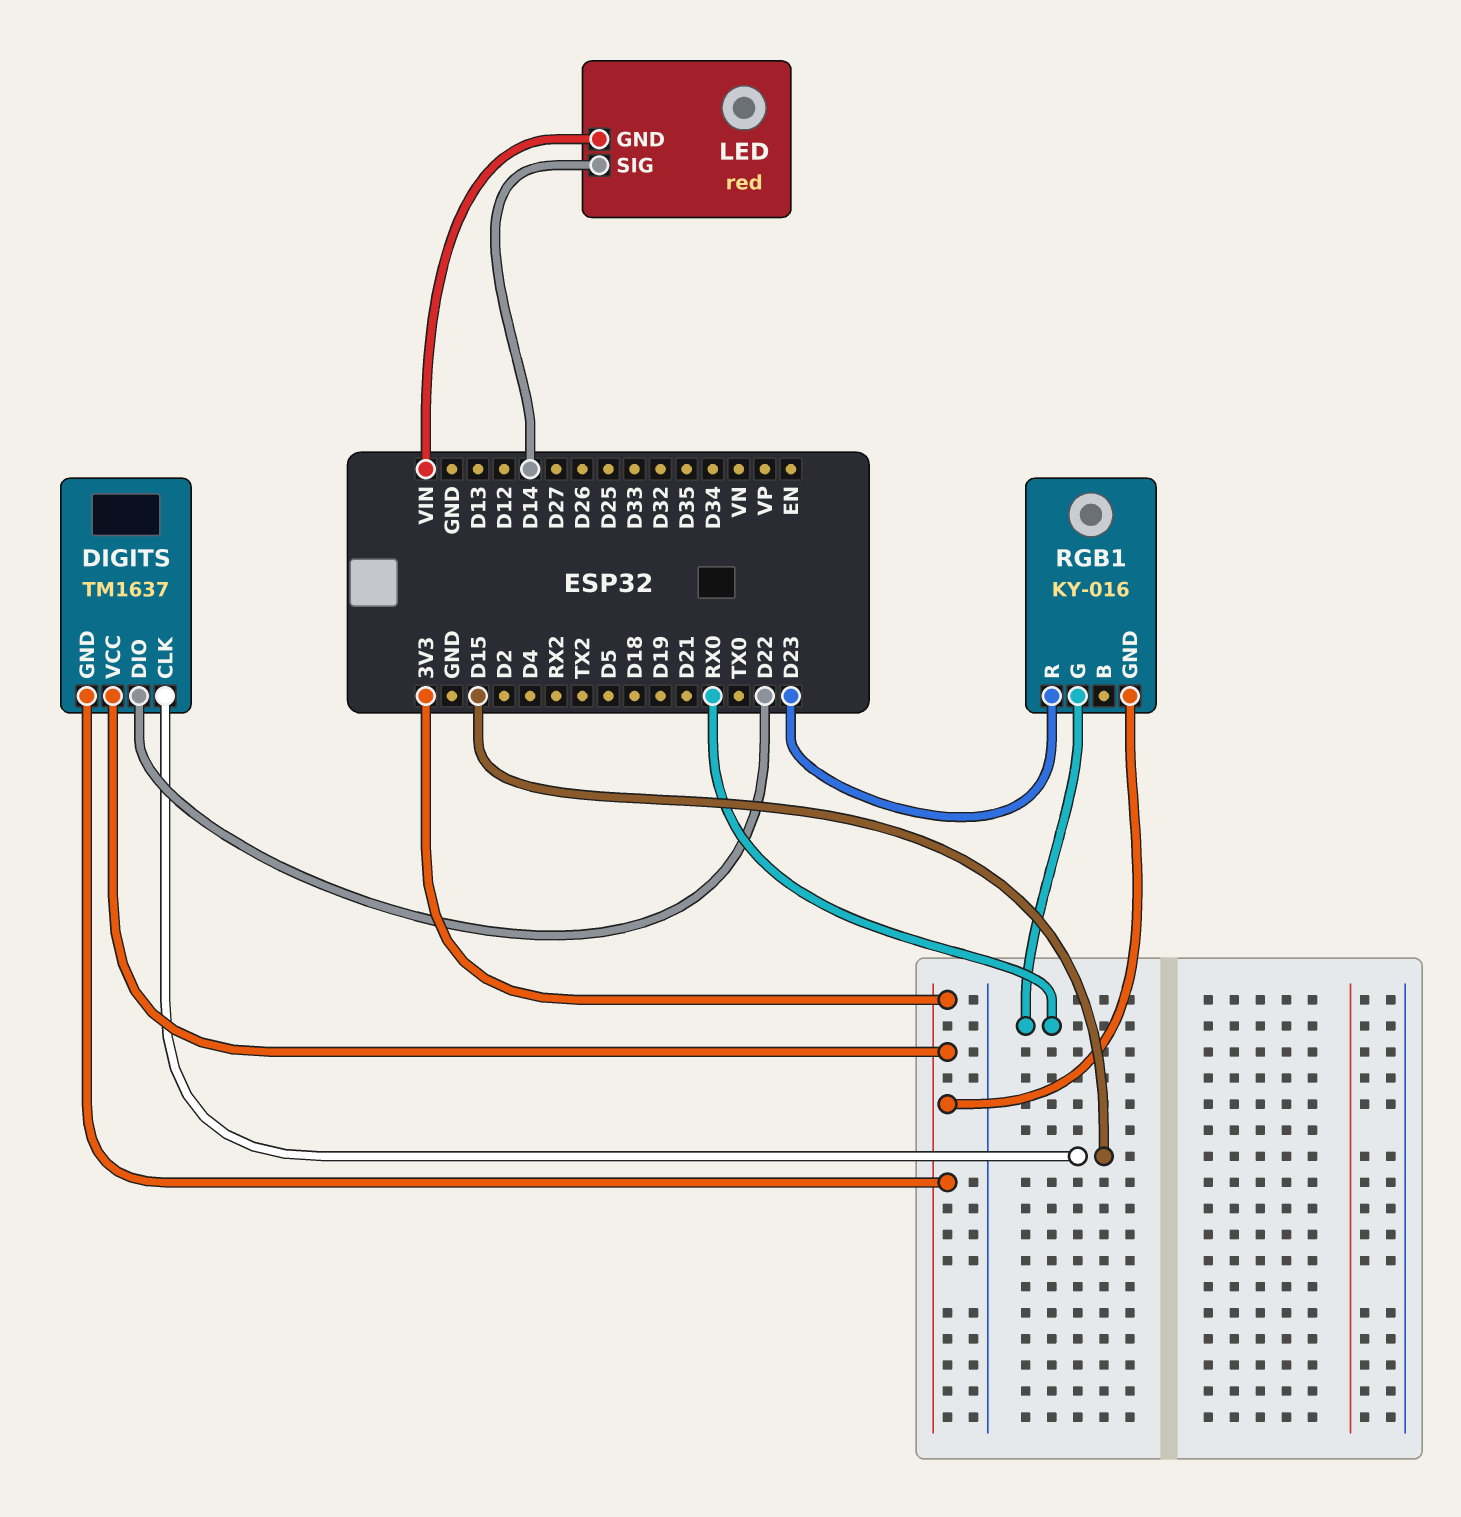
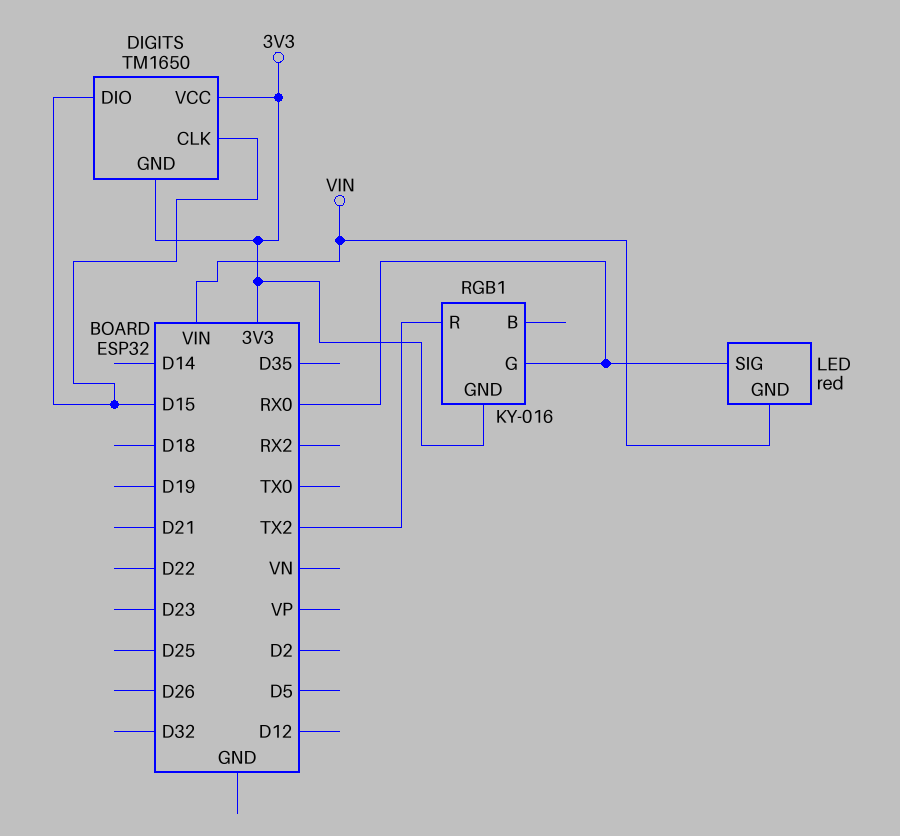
DIGITS: TM1637 -> TM1650
DIGITS pin DIO: D22 -> D15
LED pin SIG: D14 -> RX0
RGB1 pin R: D23 -> TX2

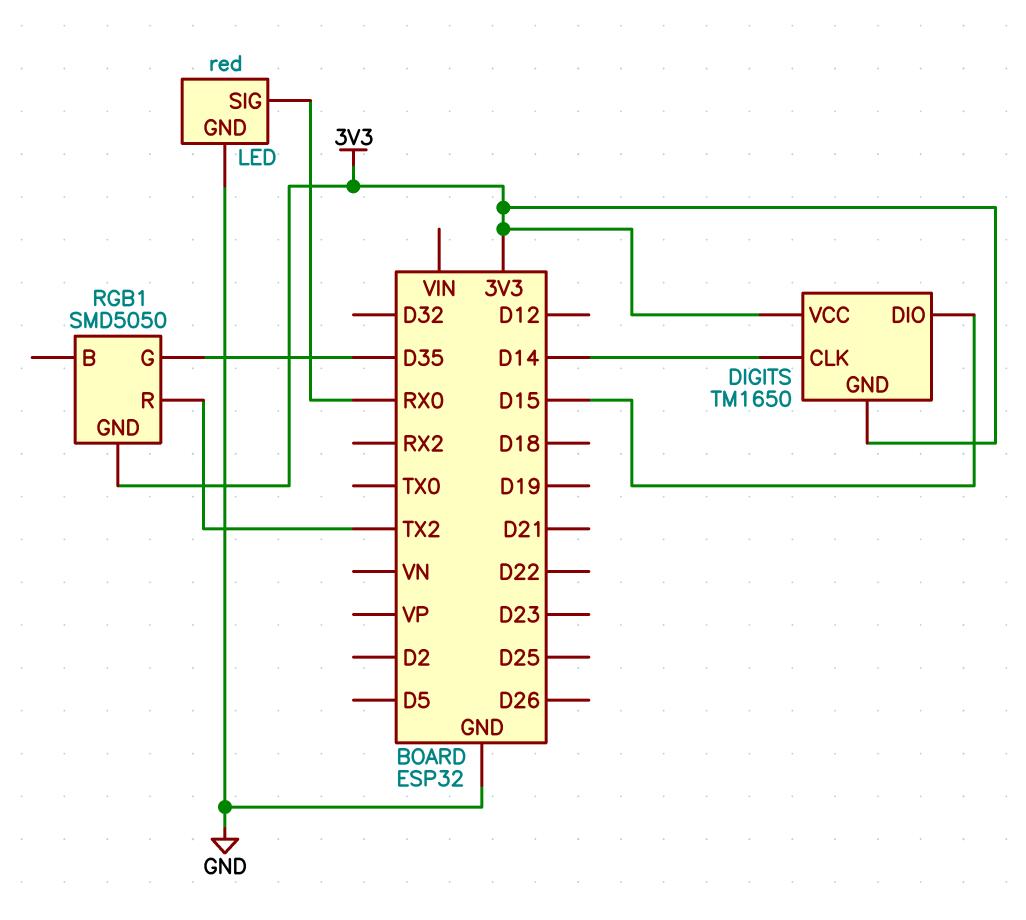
DIGITS pin CLK: D15 -> D14
LED pin GND: VIN -> GND
RGB1: KY-016 -> SMD5050
RGB1 pin G: RX0 -> D35

